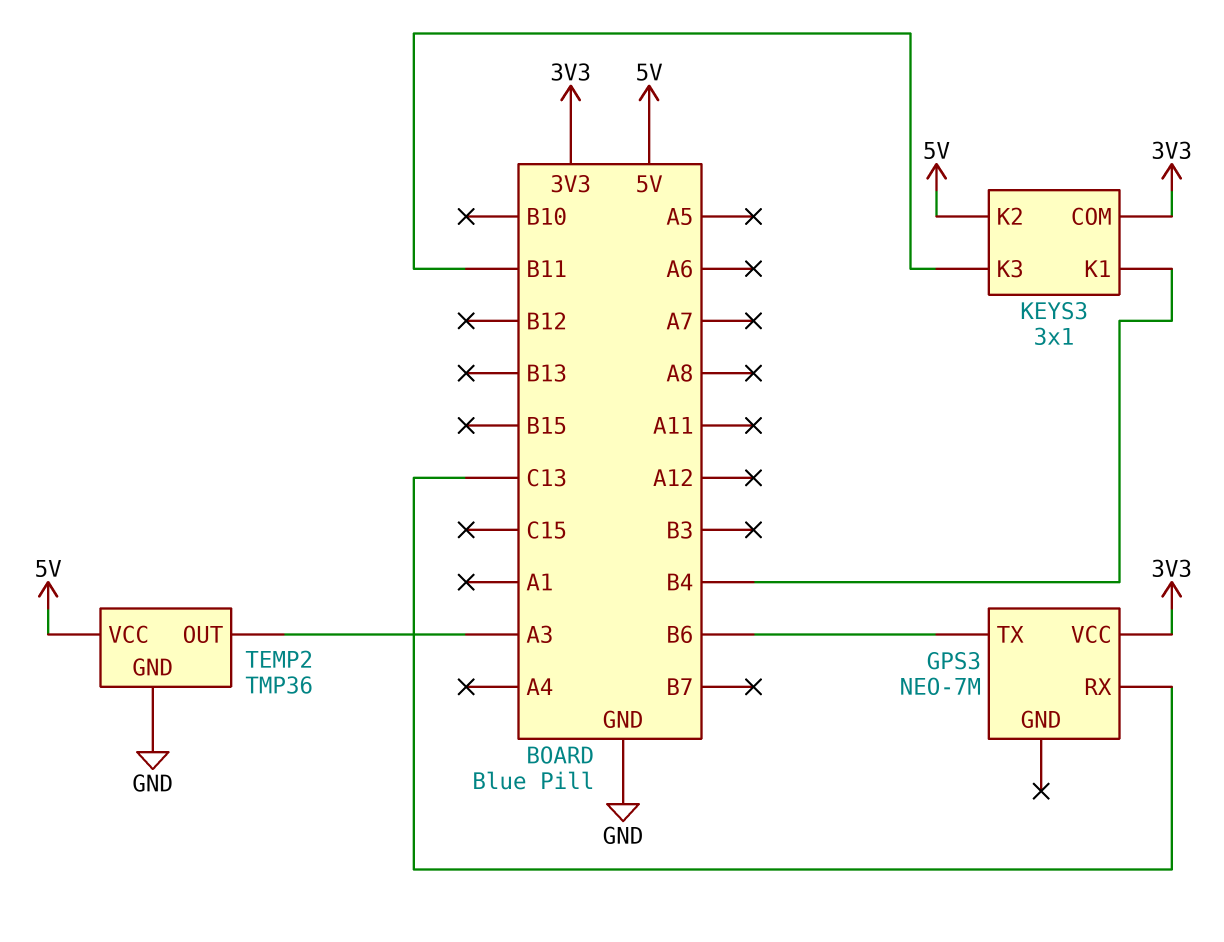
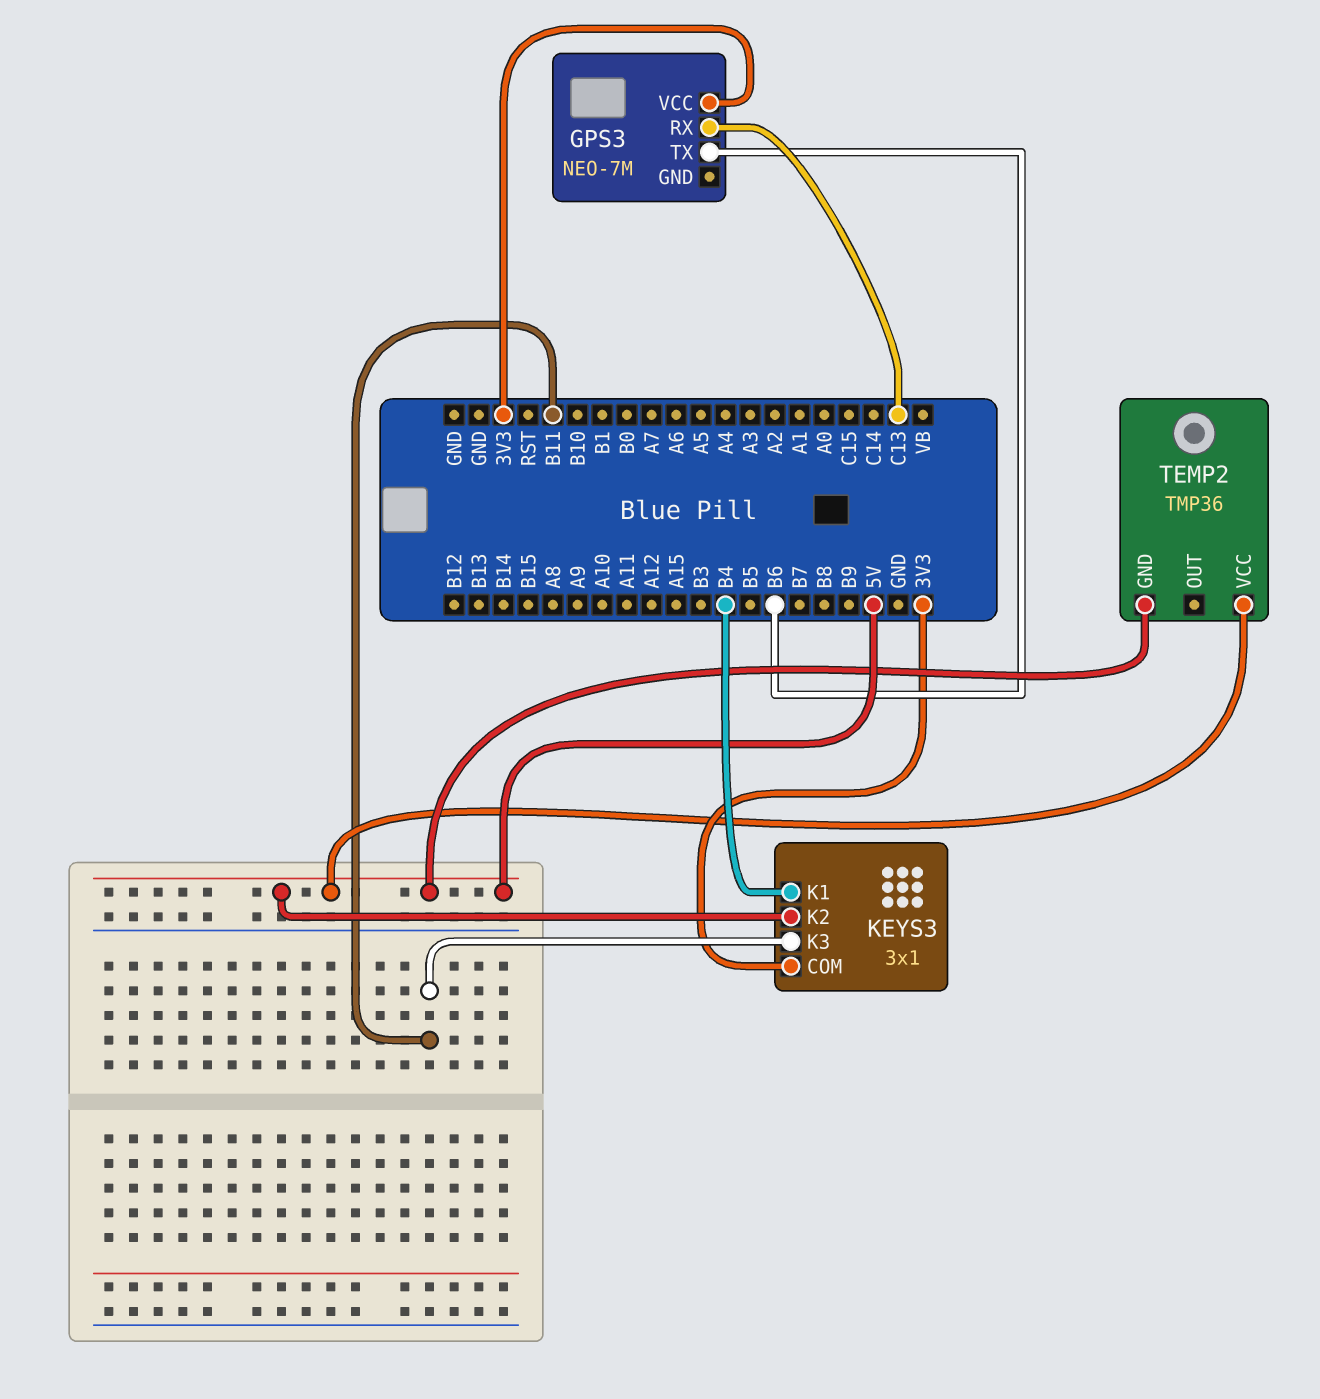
TEMP2 pin GND: GND -> 5V
TEMP2 pin OUT: A3 -> none

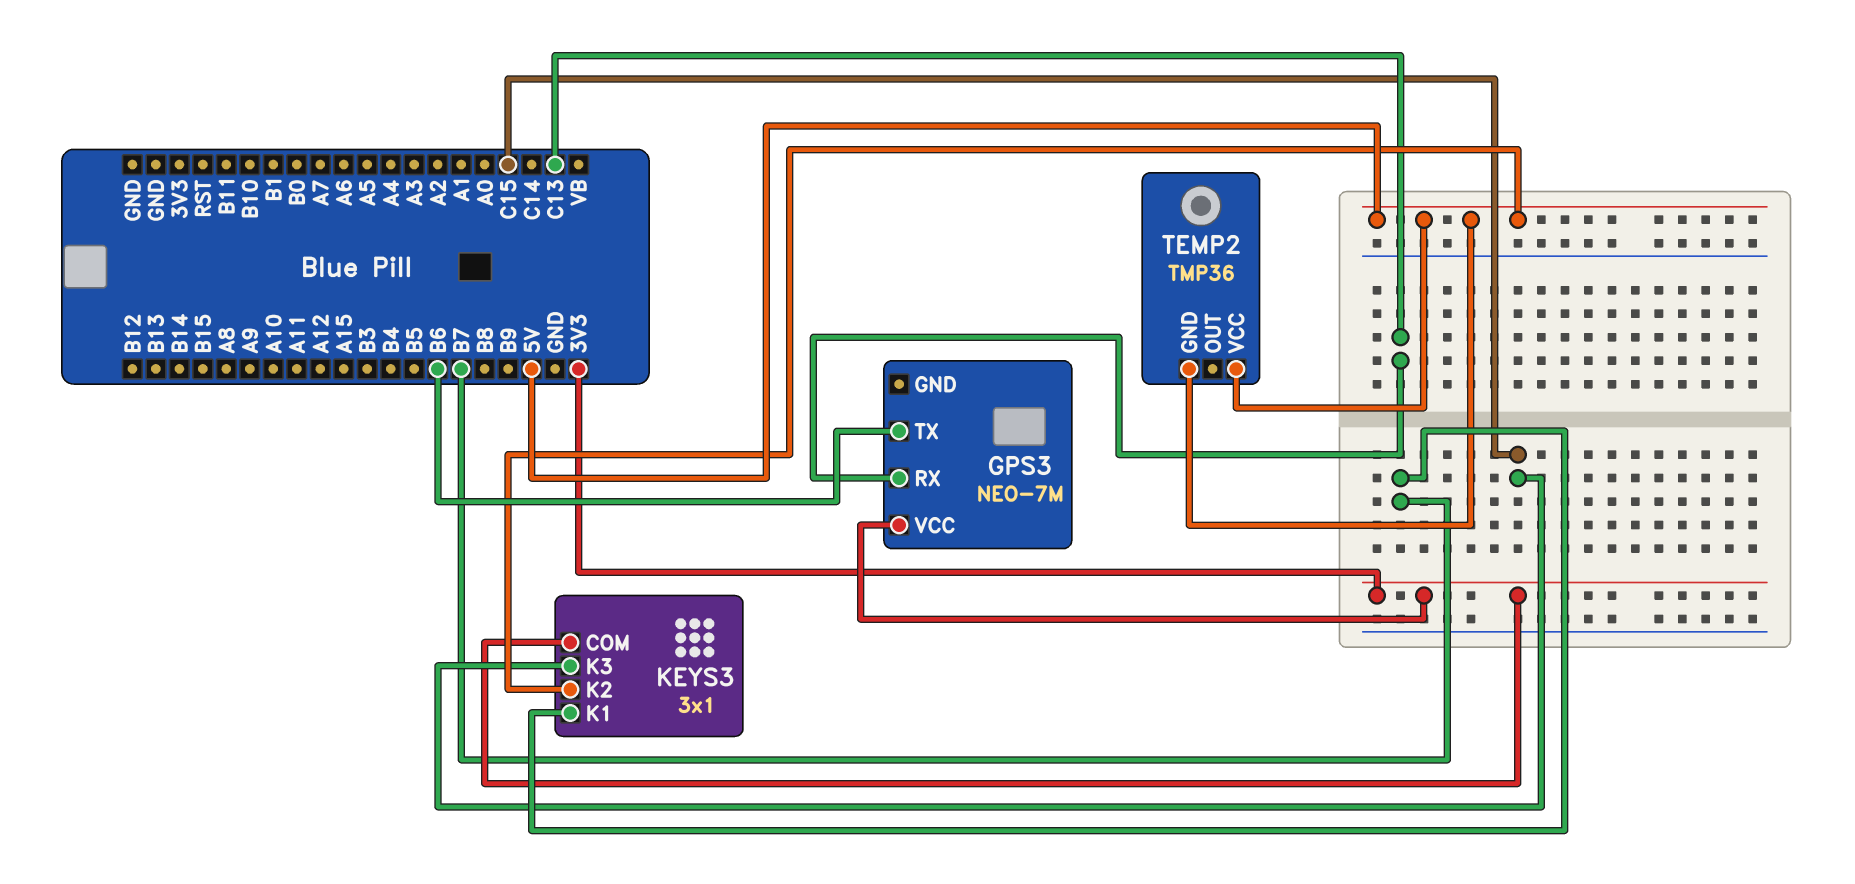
KEYS3 pin K1: B4 -> B7
KEYS3 pin K3: B11 -> C15

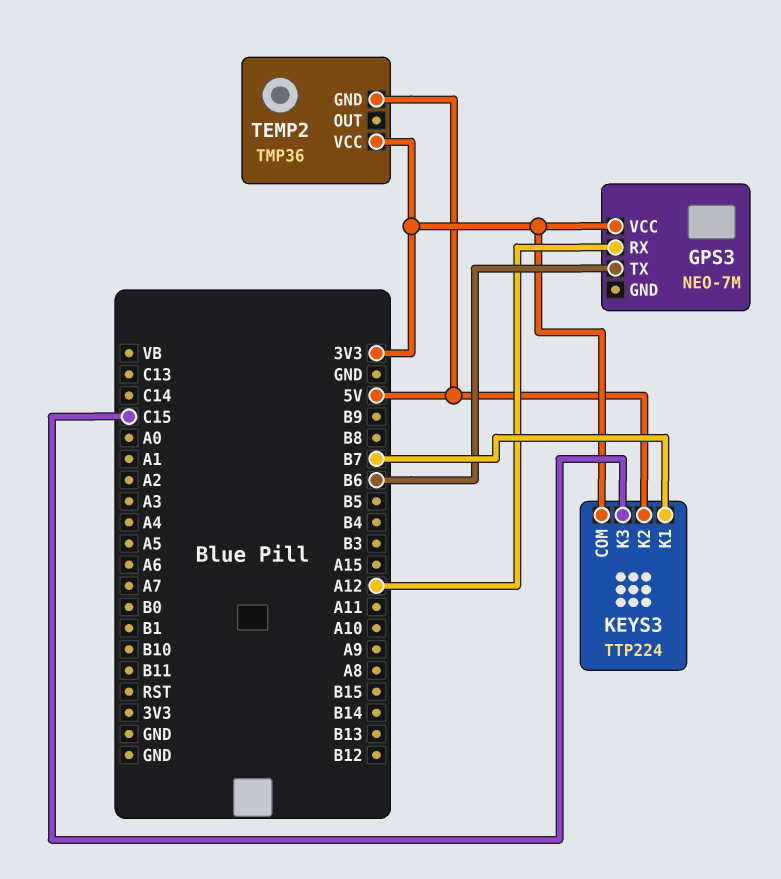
GPS3 pin RX: C13 -> A12
KEYS3: 3x1 -> TTP224
TEMP2 pin VCC: 5V -> 3V3

